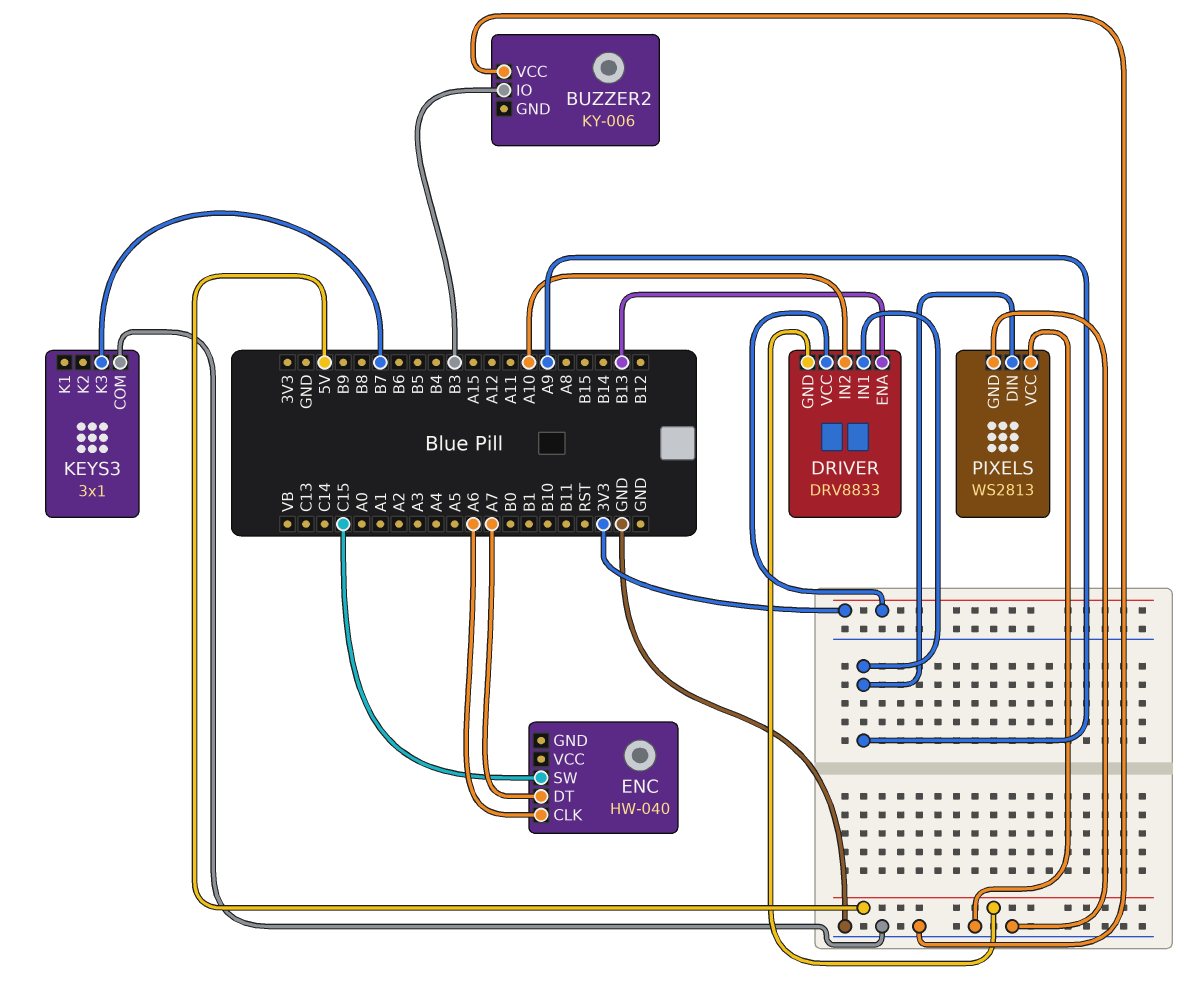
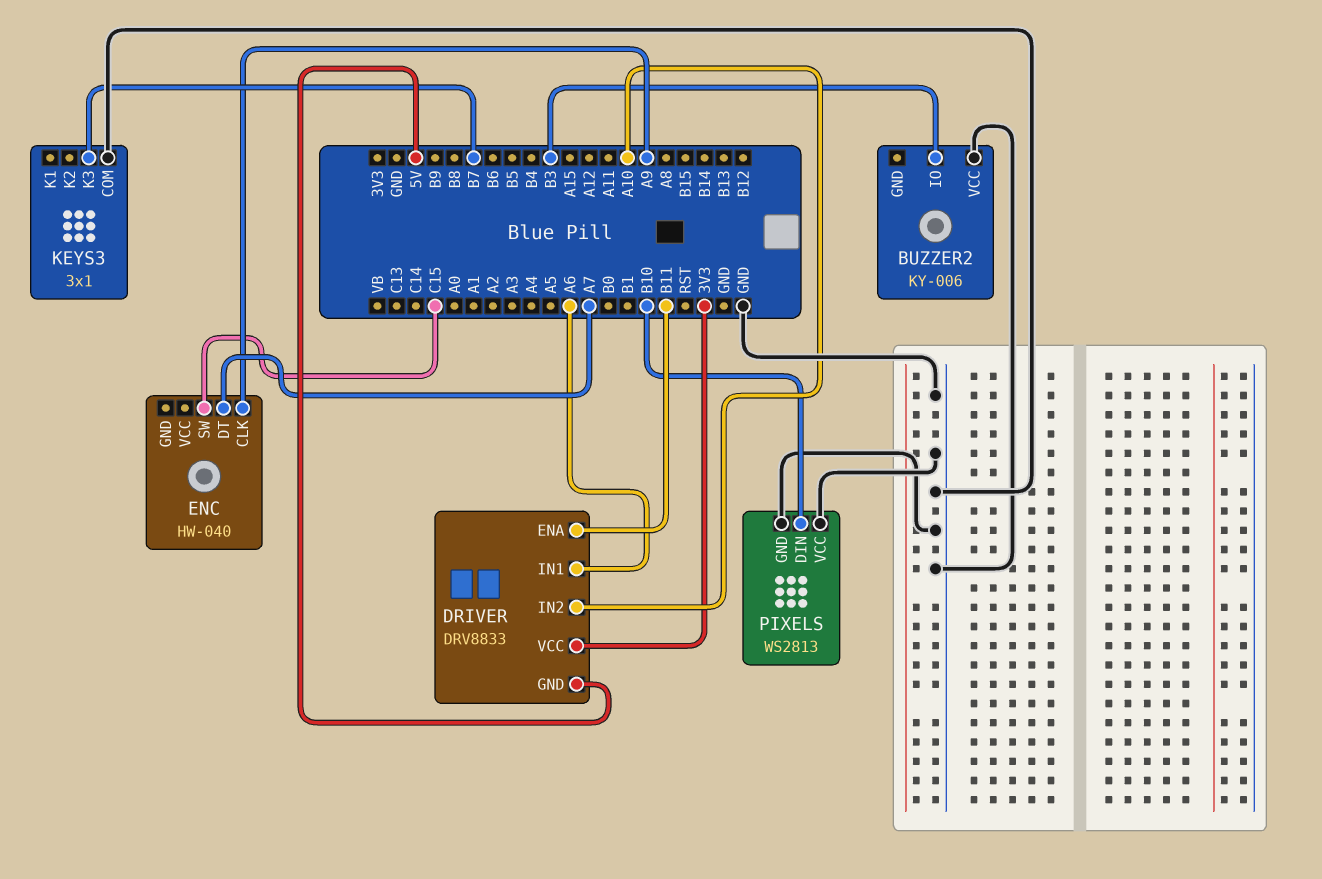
DRIVER pin ENA: B13 -> B11
DRIVER pin IN1: A9 -> A6
ENC pin CLK: A6 -> A9
PIXELS pin DIN: A9 -> B10

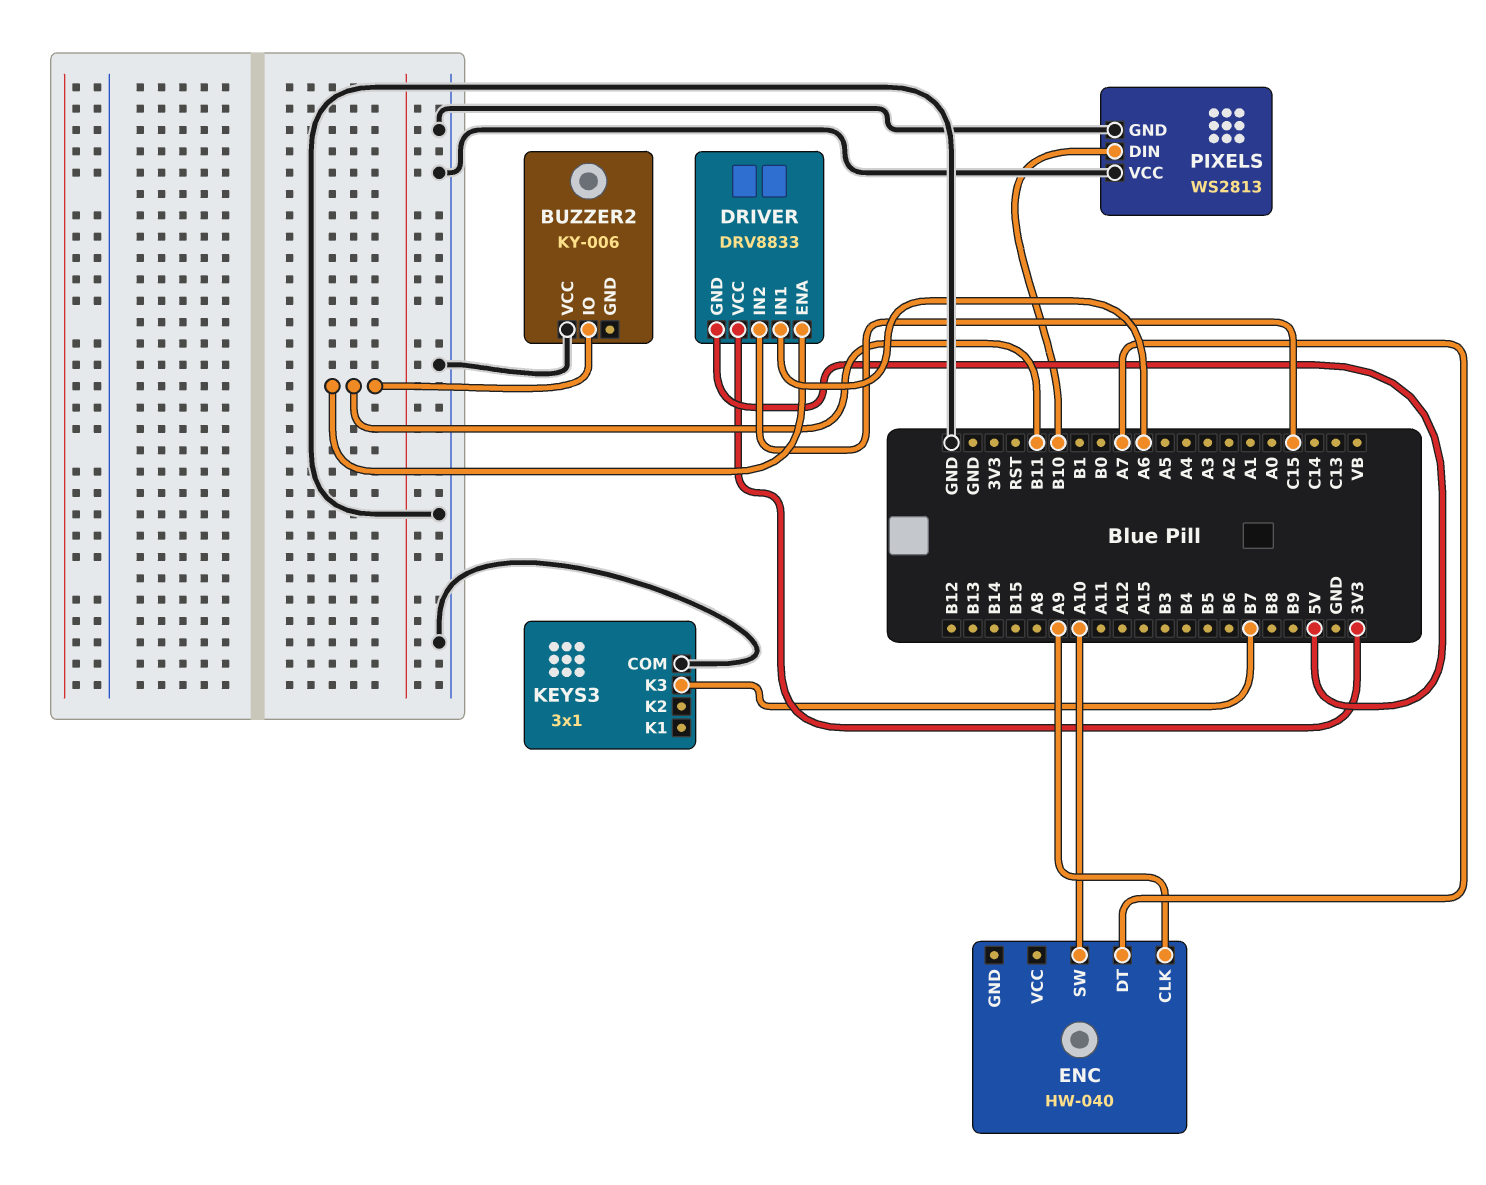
BUZZER2 pin IO: B3 -> B11
DRIVER pin IN2: A10 -> C15
ENC pin SW: C15 -> A10

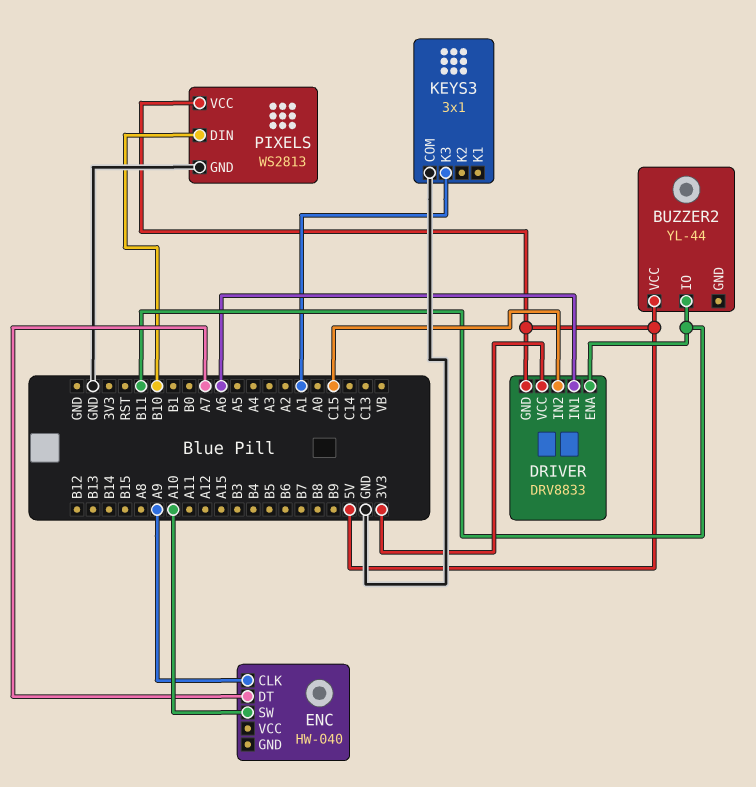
BUZZER2: KY-006 -> YL-44
BUZZER2 pin VCC: GND -> 5V
KEYS3 pin K3: B7 -> A1
PIXELS pin VCC: GND -> 5V

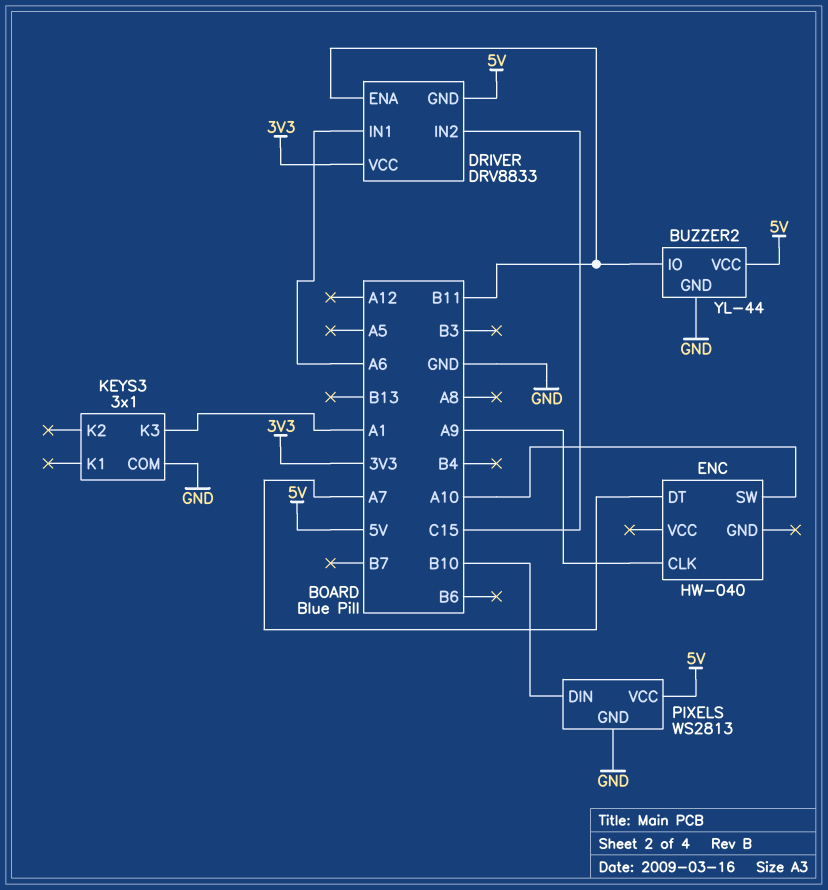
BUZZER2 pin GND: none -> GND

